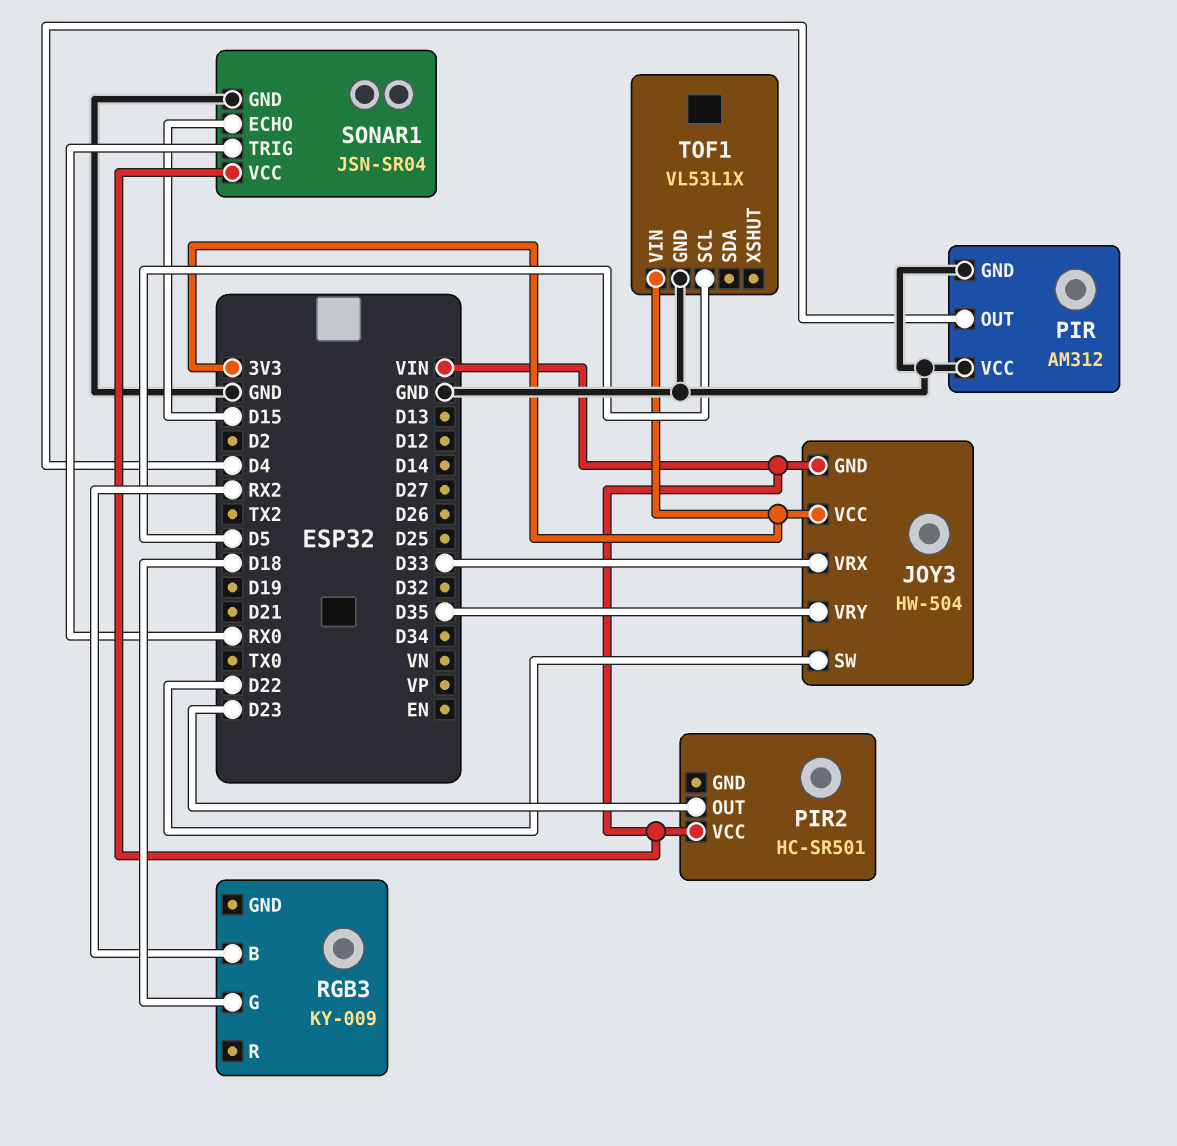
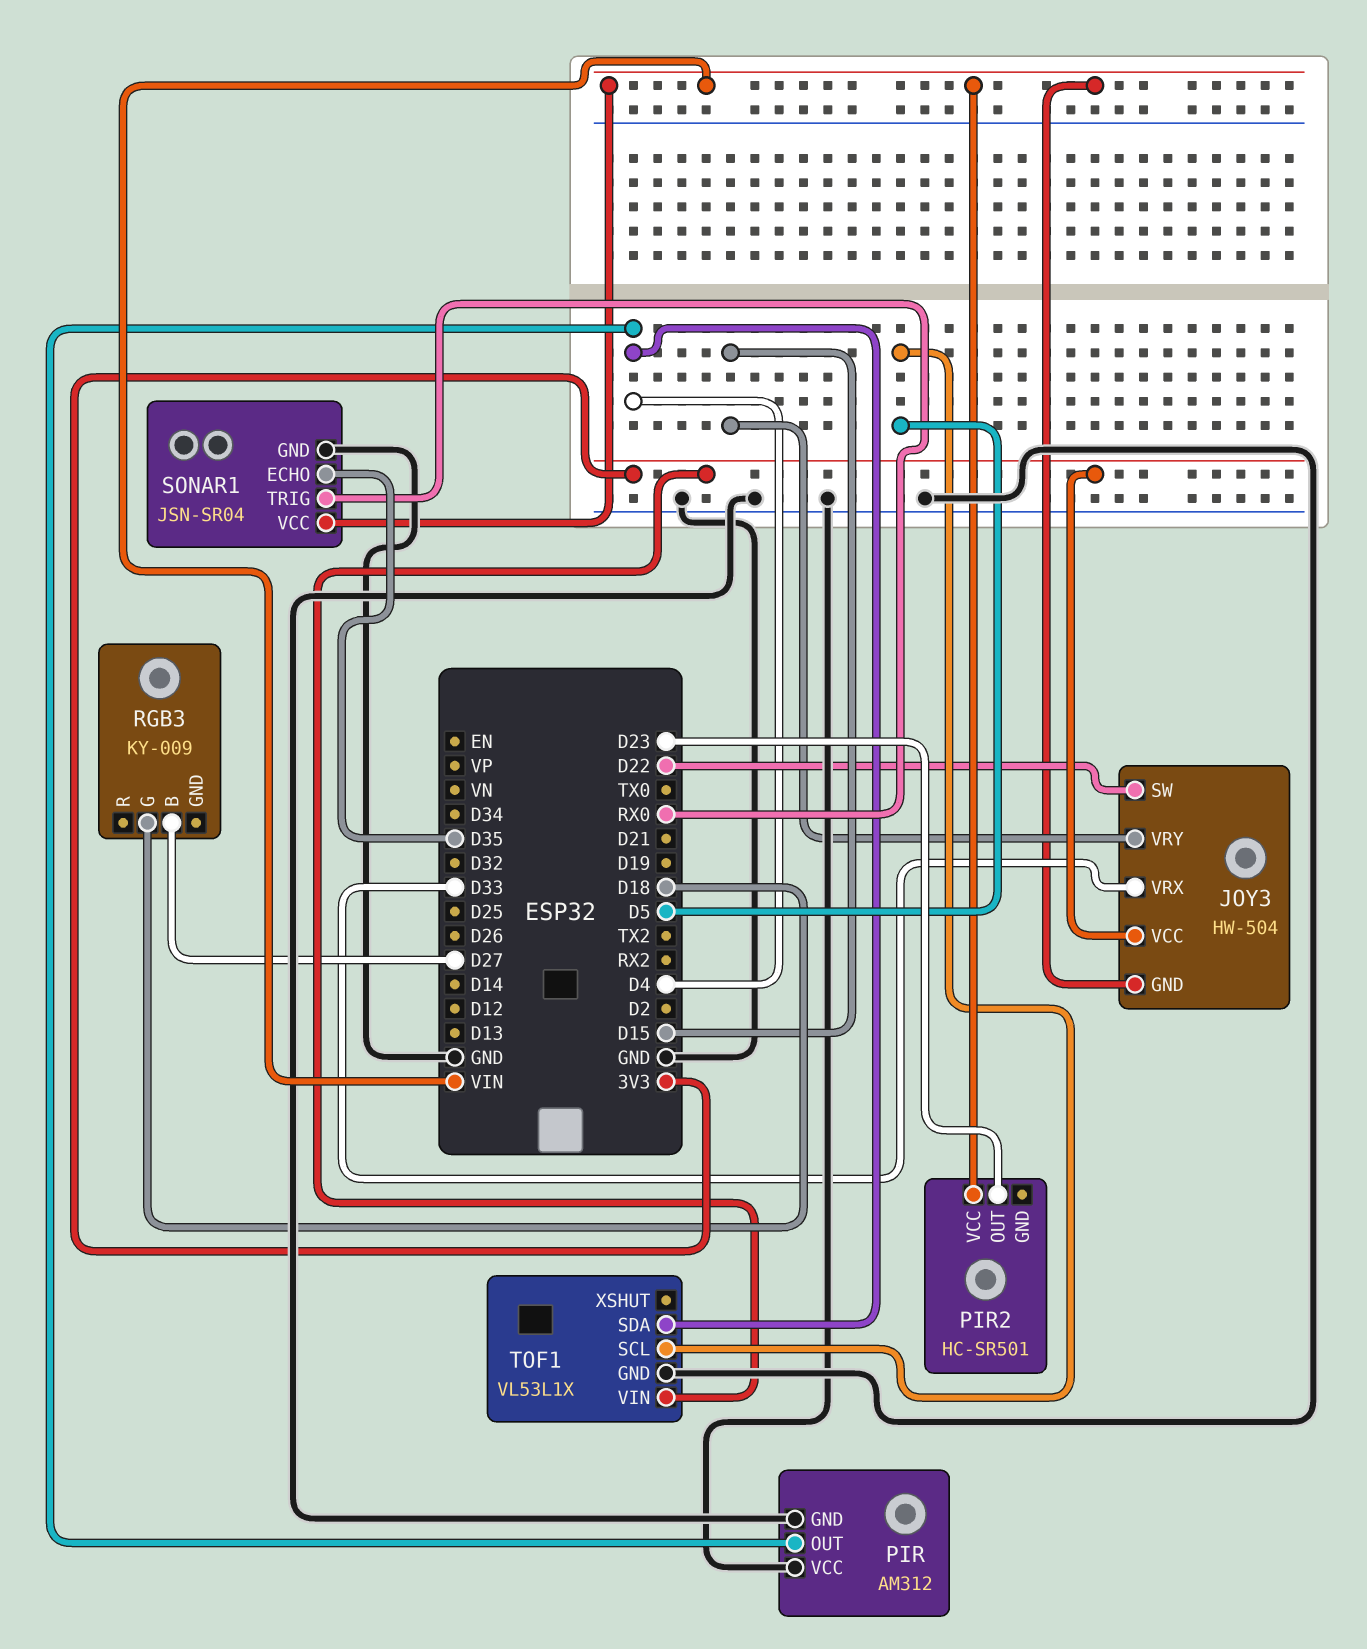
JOY3 pin VRY: D35 -> D15
RGB3 pin B: RX2 -> D27
SONAR1 pin ECHO: D15 -> D35
TOF1 pin SDA: none -> D4

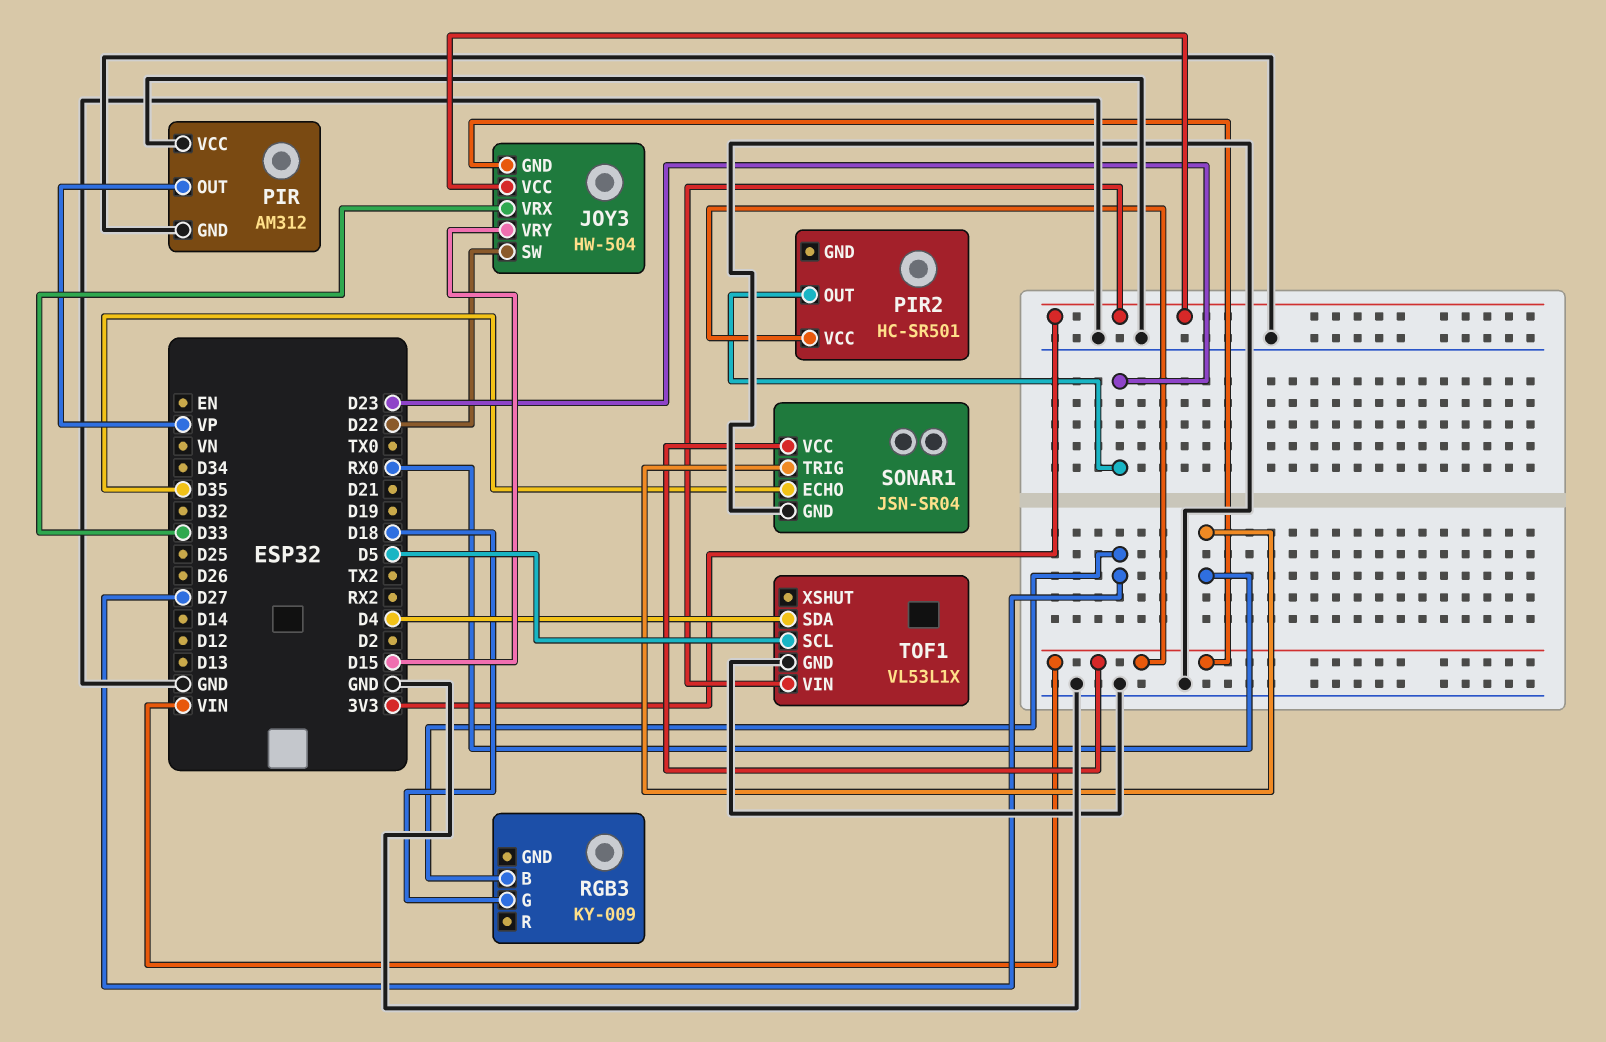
PIR pin OUT: D4 -> VP

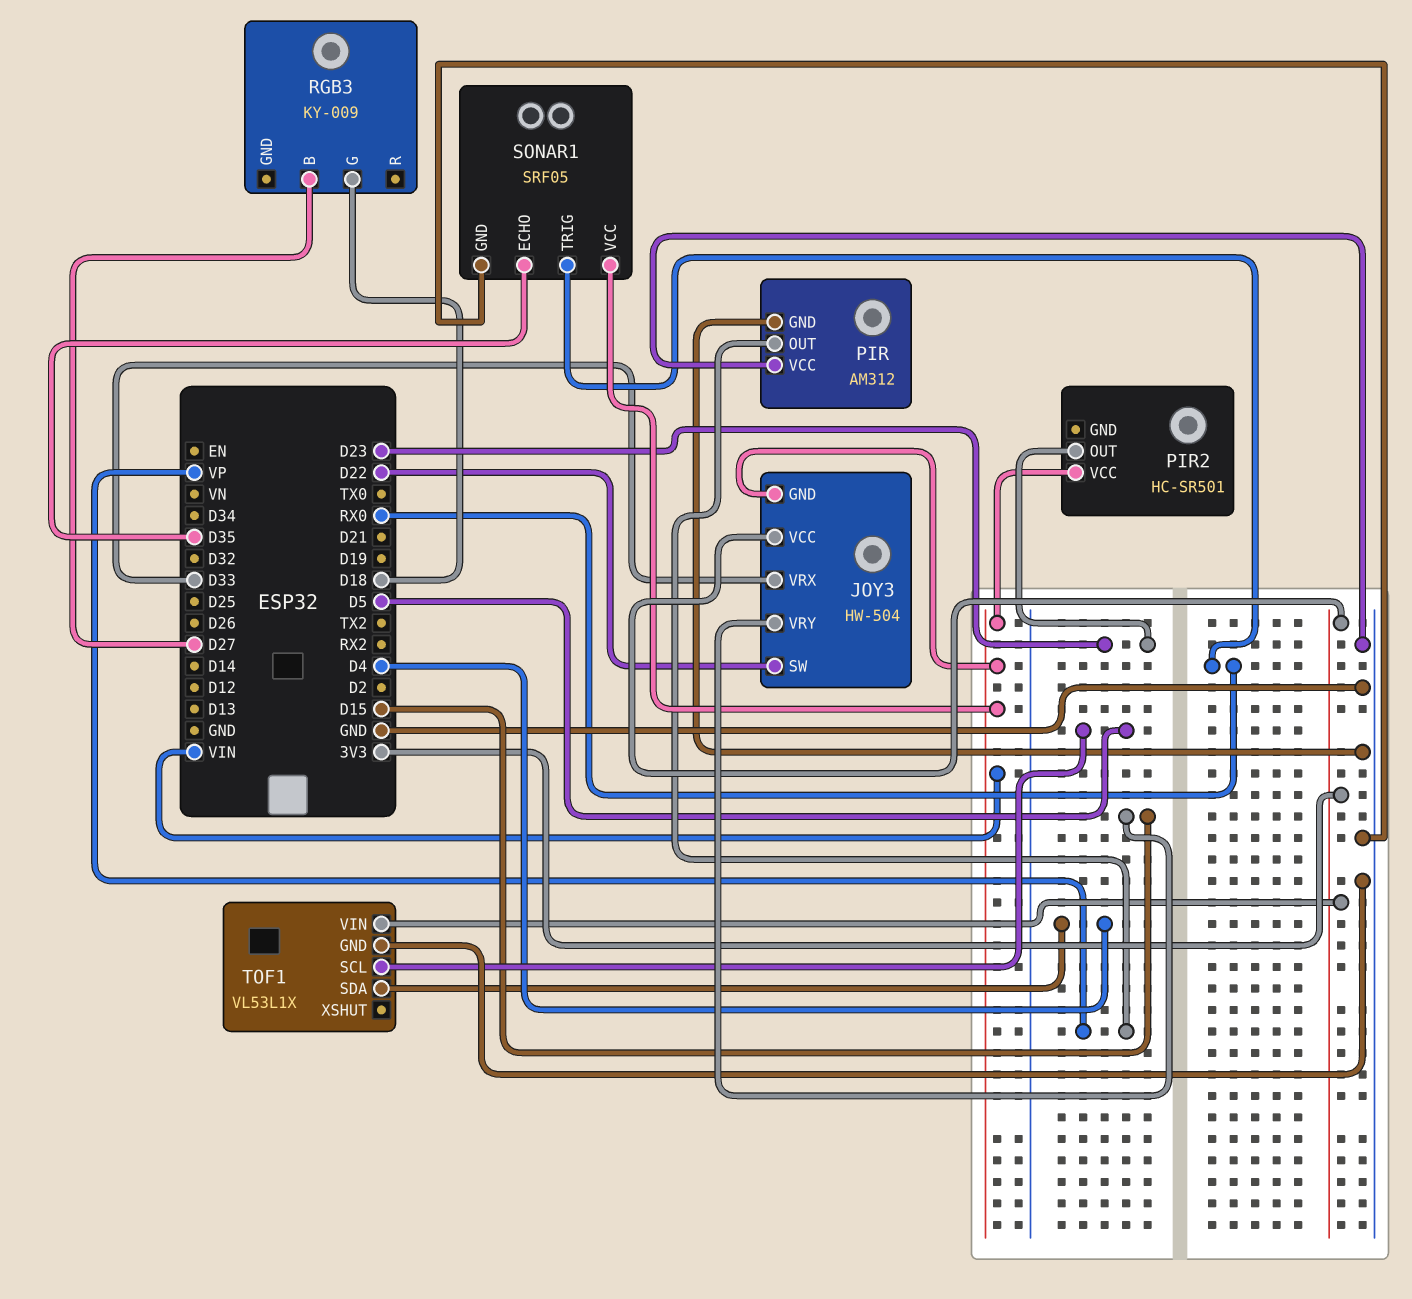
SONAR1: JSN-SR04 -> SRF05

